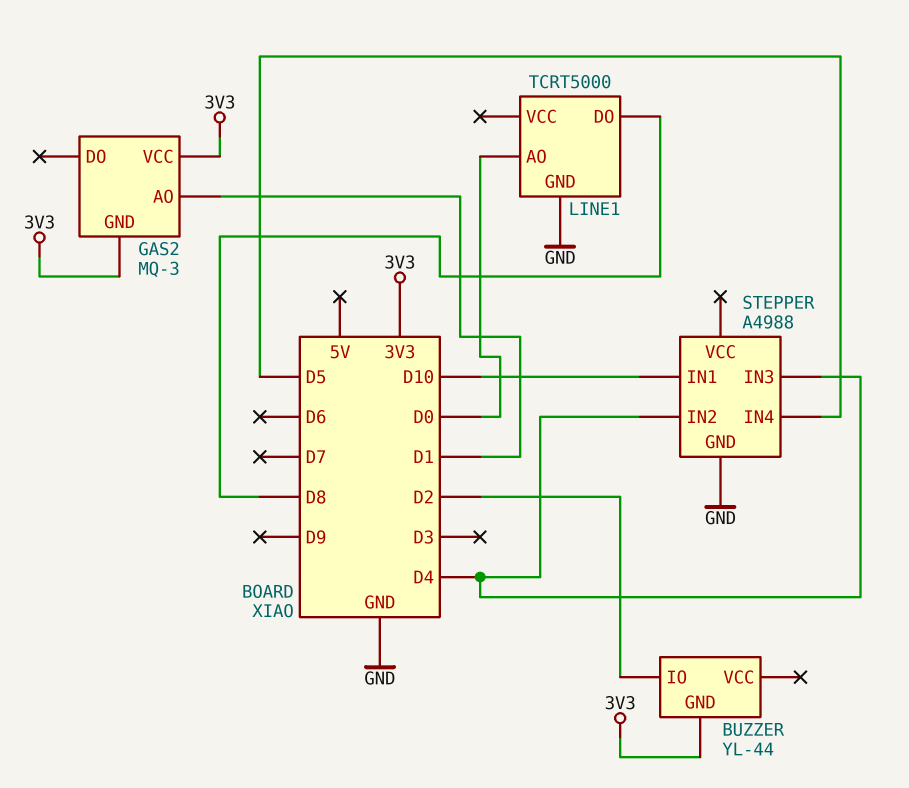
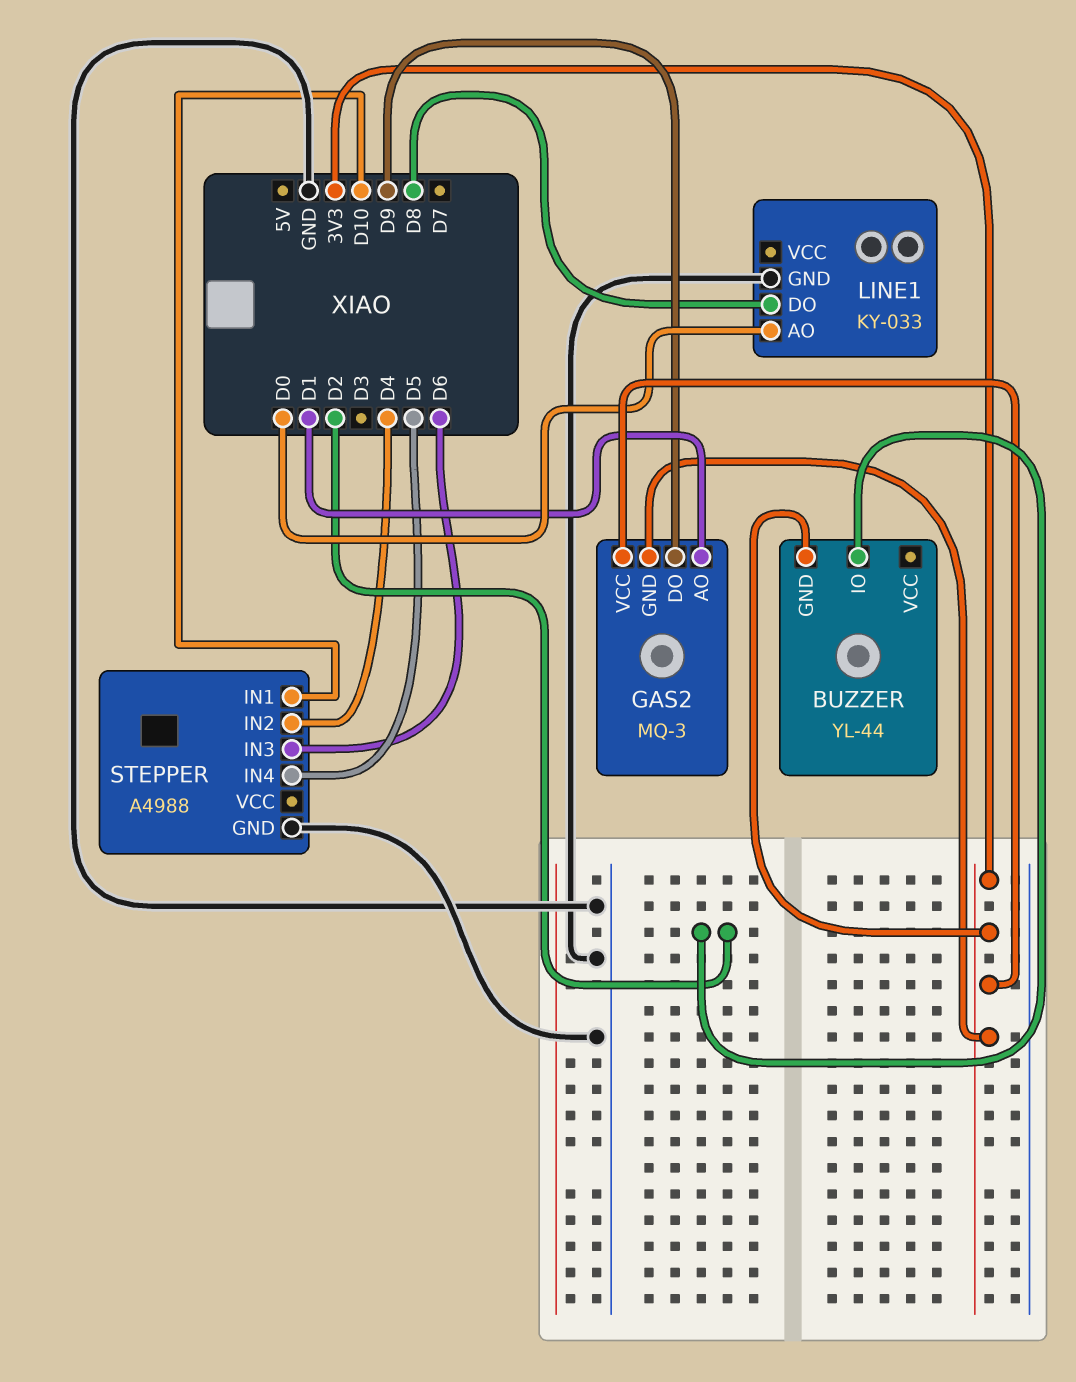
GAS2 pin DO: none -> D9
LINE1: TCRT5000 -> KY-033
STEPPER pin IN3: D4 -> D6

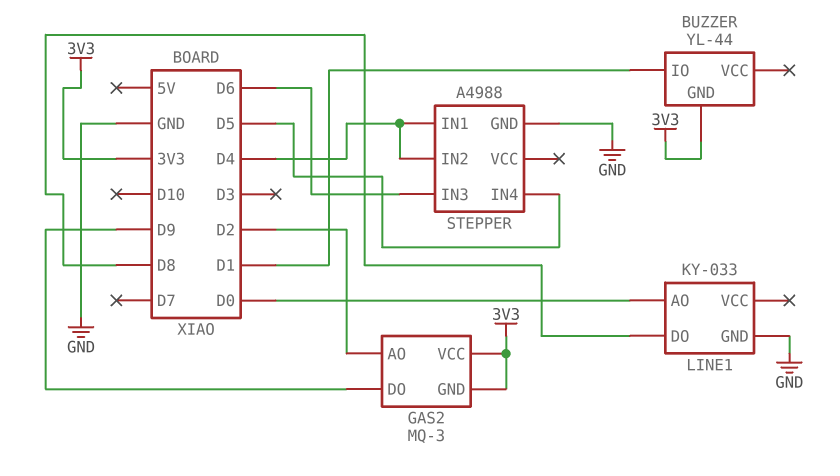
BUZZER pin IO: D2 -> D1
GAS2 pin AO: D1 -> D2
STEPPER pin IN1: D10 -> D4

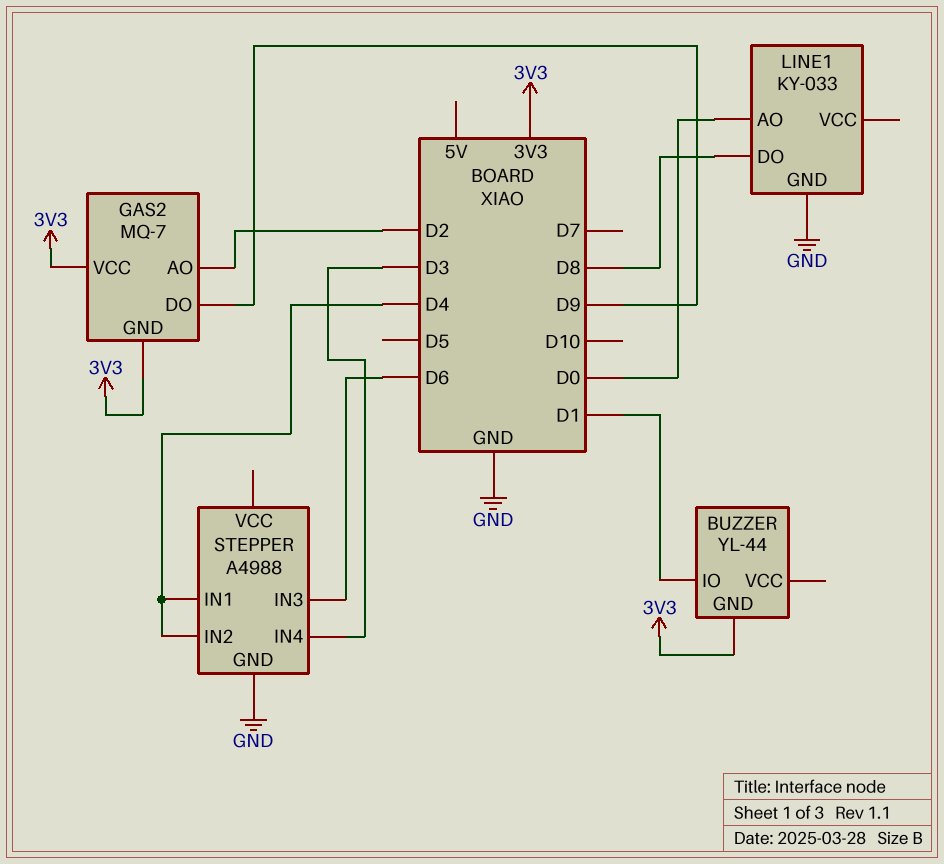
GAS2: MQ-3 -> MQ-7
STEPPER pin IN4: D5 -> D3

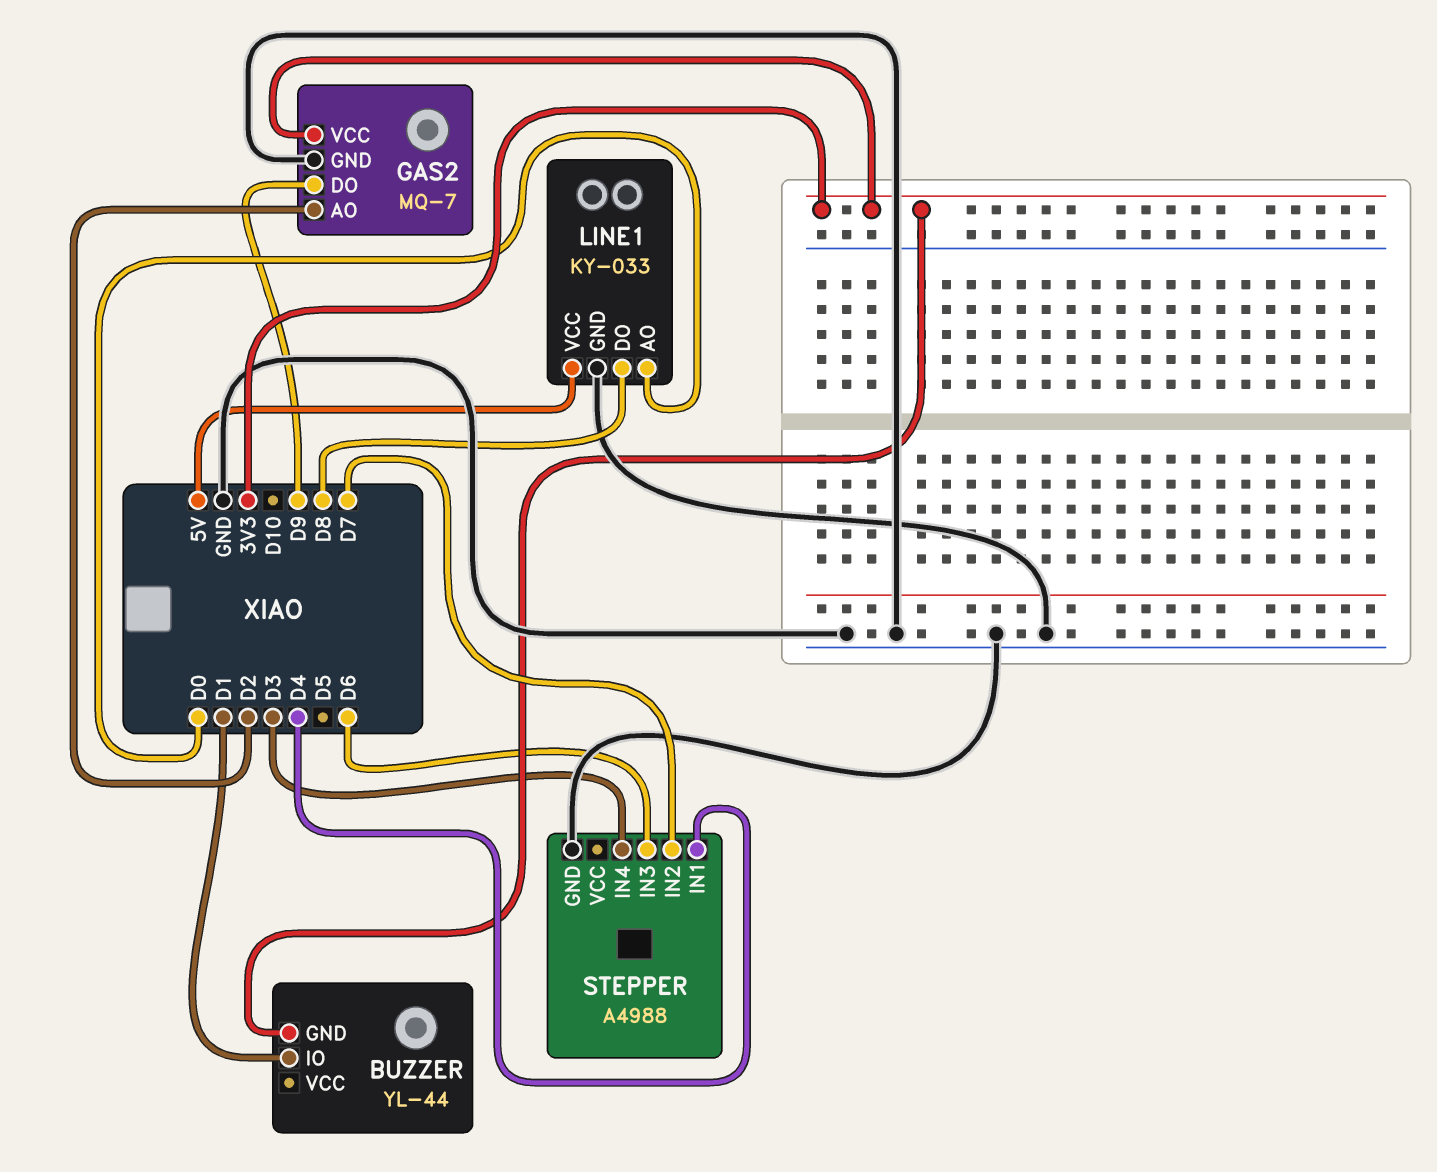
GAS2 pin GND: 3V3 -> GND
LINE1 pin VCC: none -> 5V
STEPPER pin IN2: D4 -> D7

